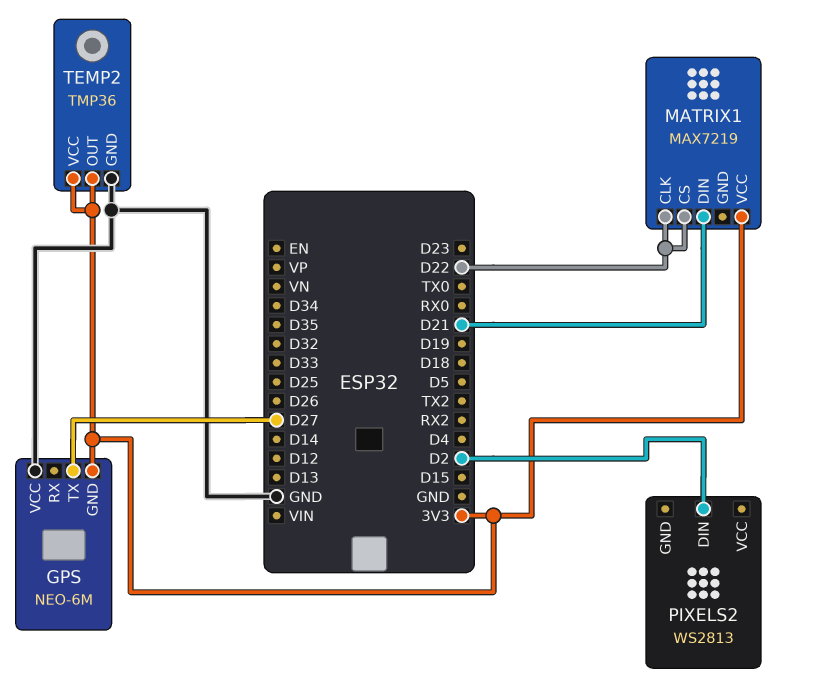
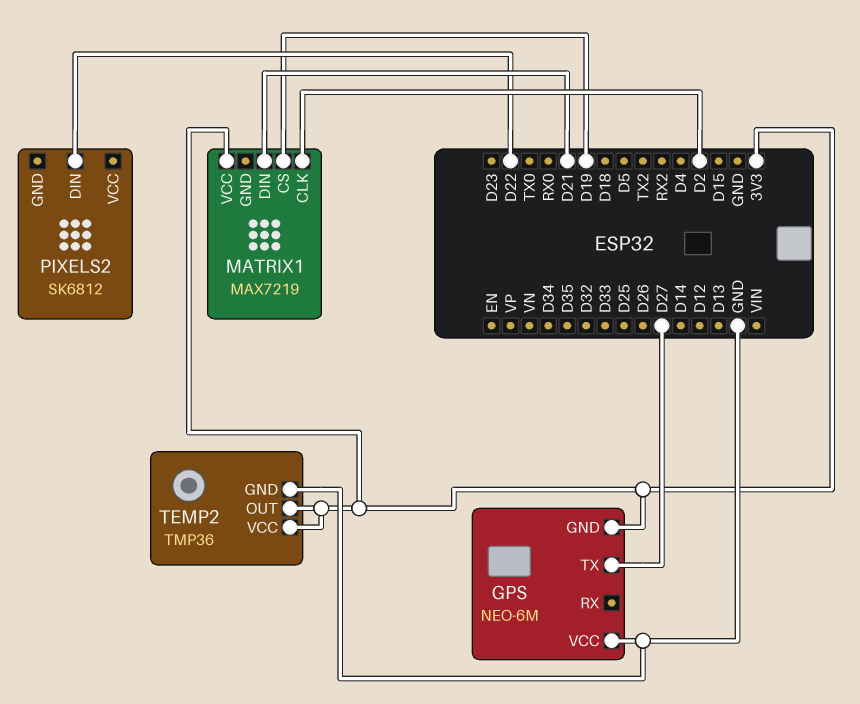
MATRIX1 pin CLK: D22 -> D2
MATRIX1 pin CS: D22 -> D19
PIXELS2: WS2813 -> SK6812
PIXELS2 pin DIN: D2 -> D22

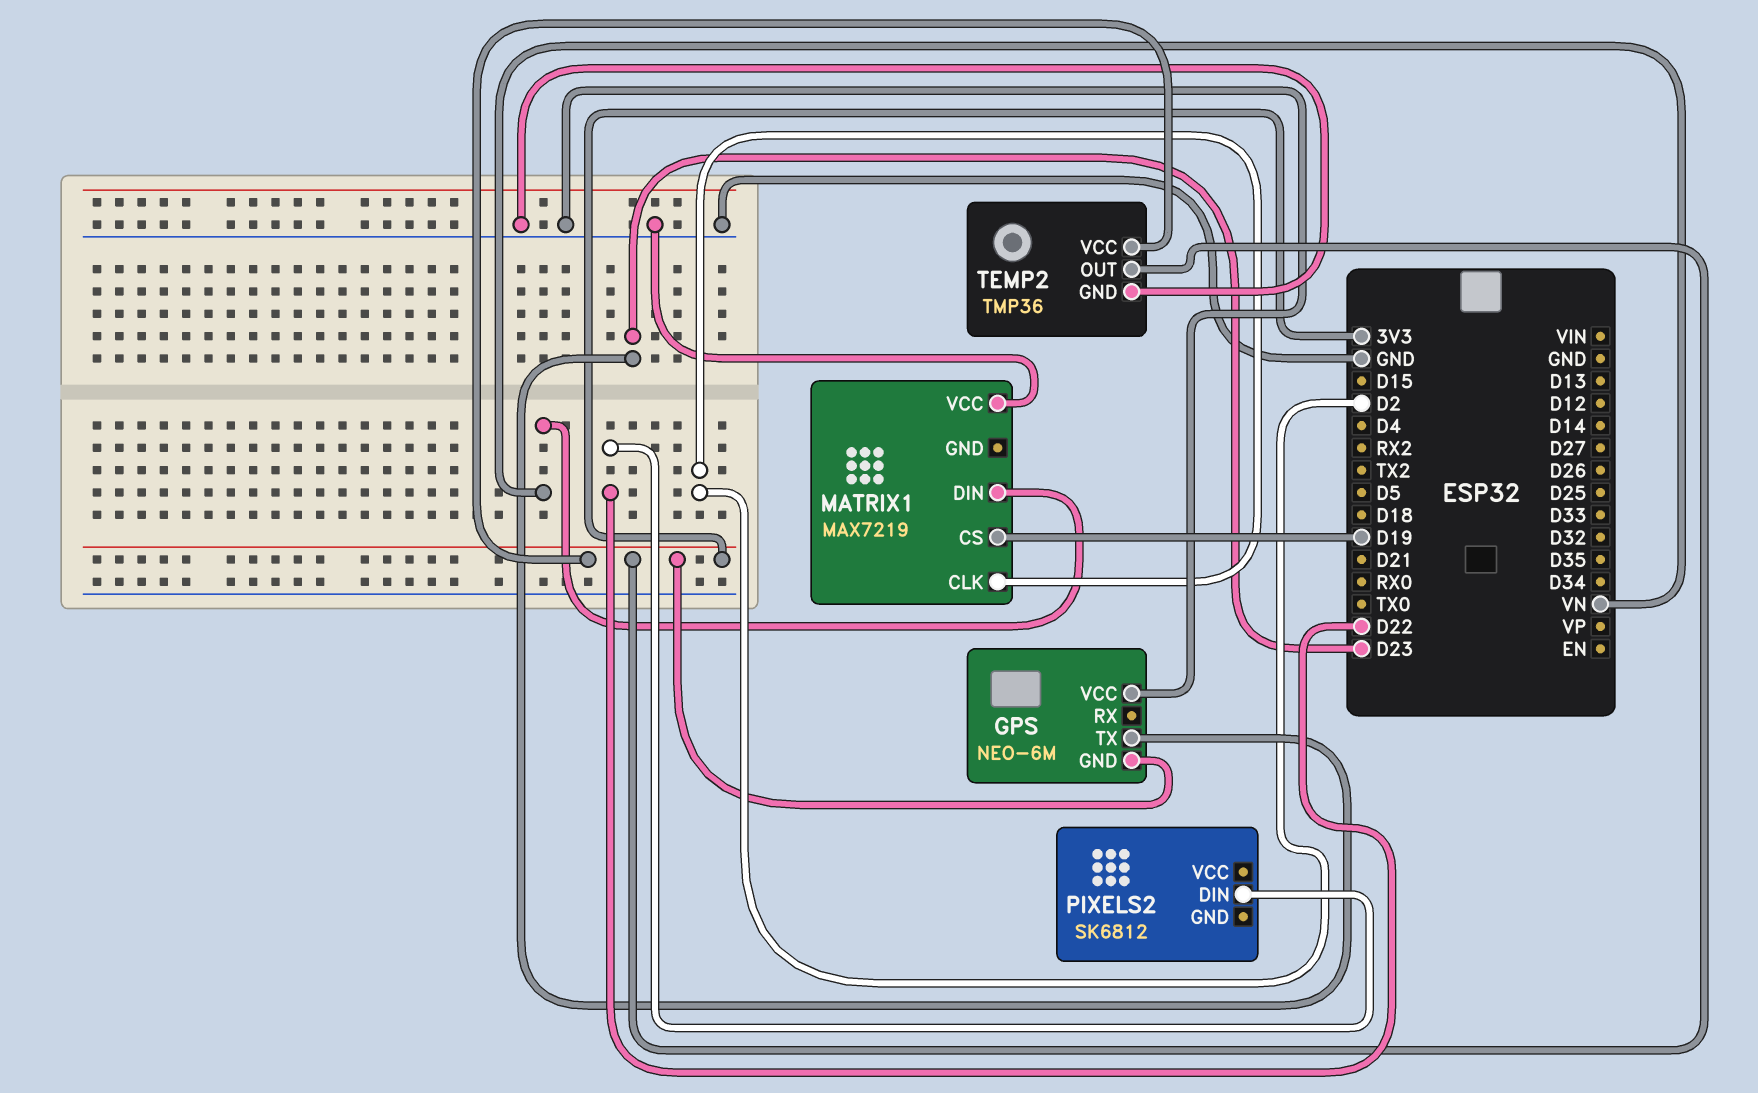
GPS pin TX: D27 -> D23
MATRIX1 pin DIN: D21 -> VN
MATRIX1 pin VCC: 3V3 -> GND

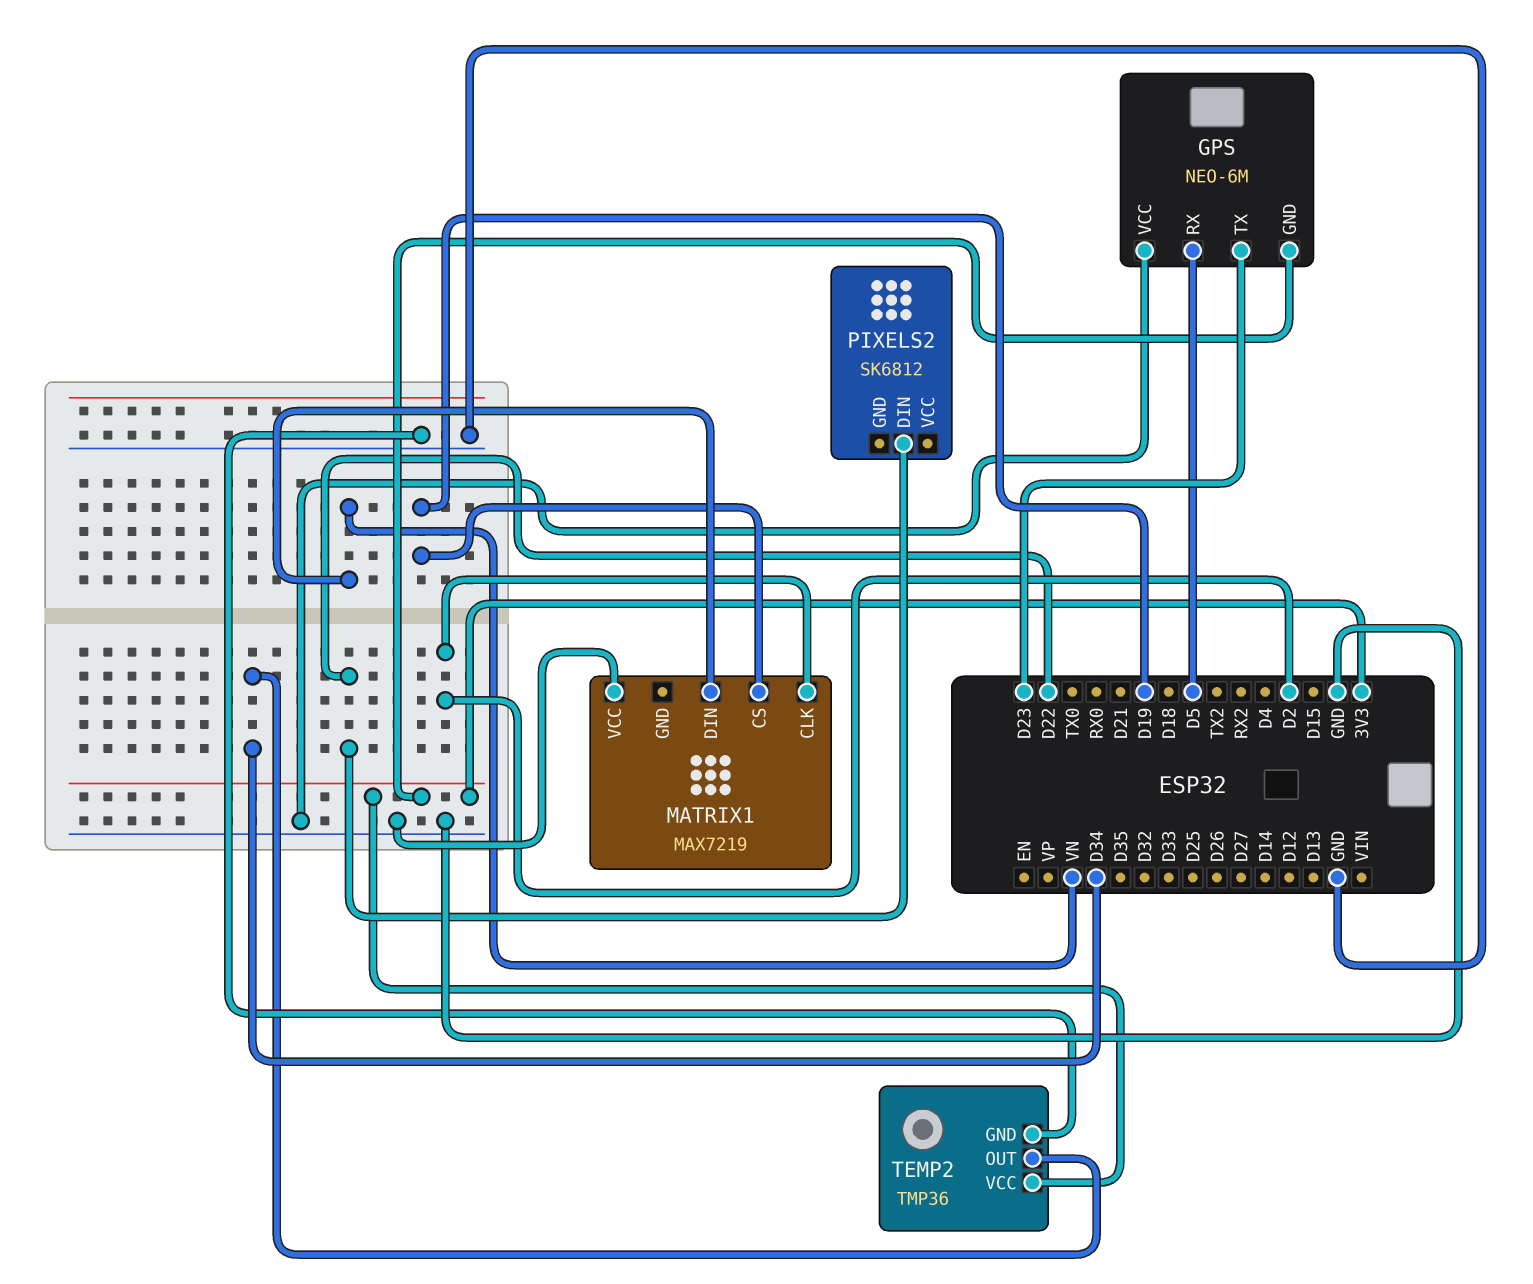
GPS pin RX: none -> D5
TEMP2 pin OUT: 3V3 -> D34

